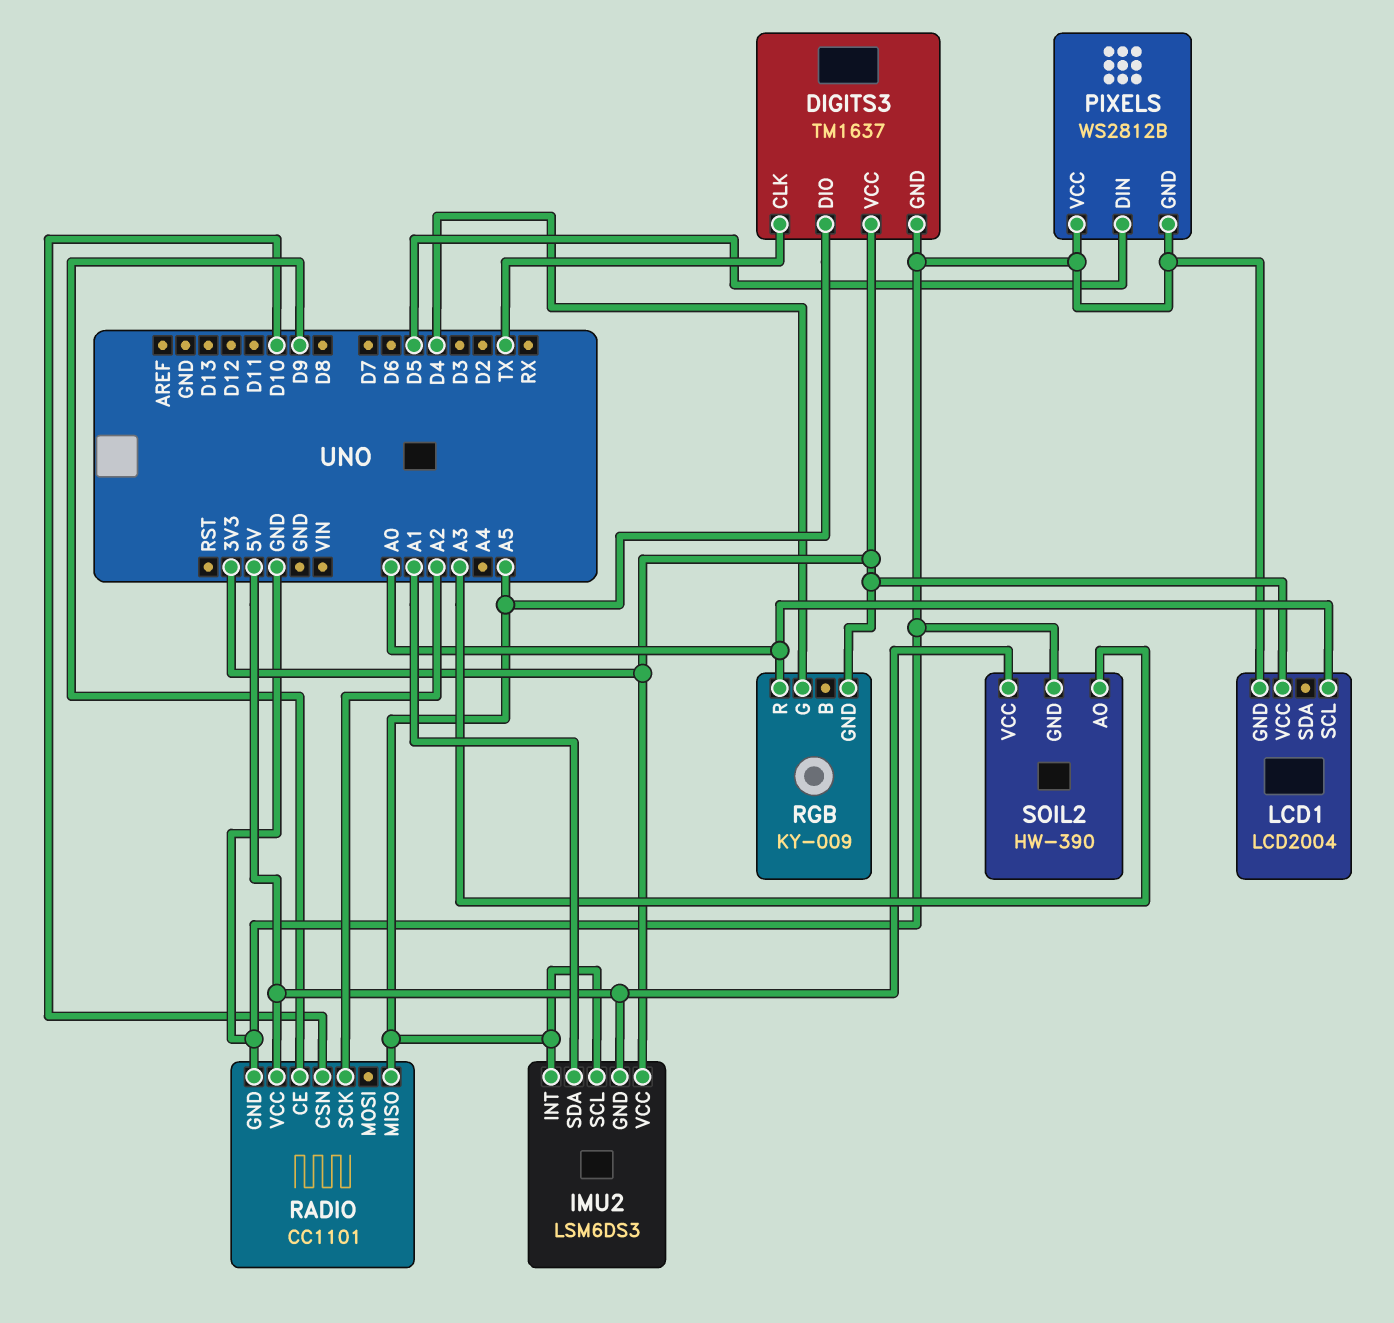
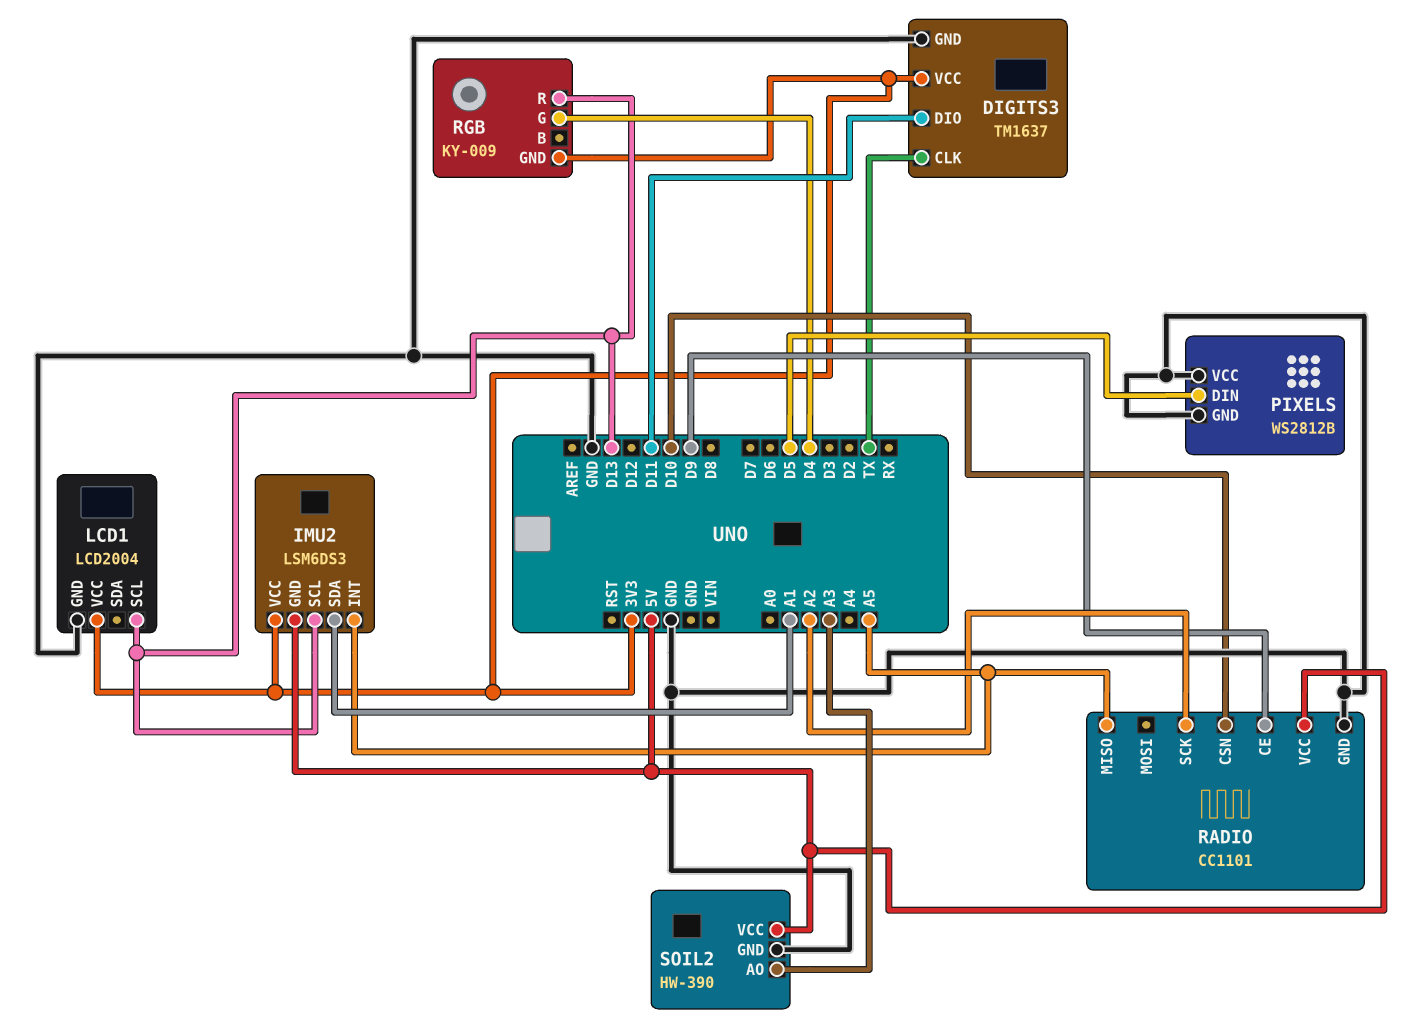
DIGITS3 pin DIO: A5 -> D11
IMU2 pin SCL: A5 -> D13
LCD1 pin SCL: A0 -> D13
RGB pin R: A0 -> D13

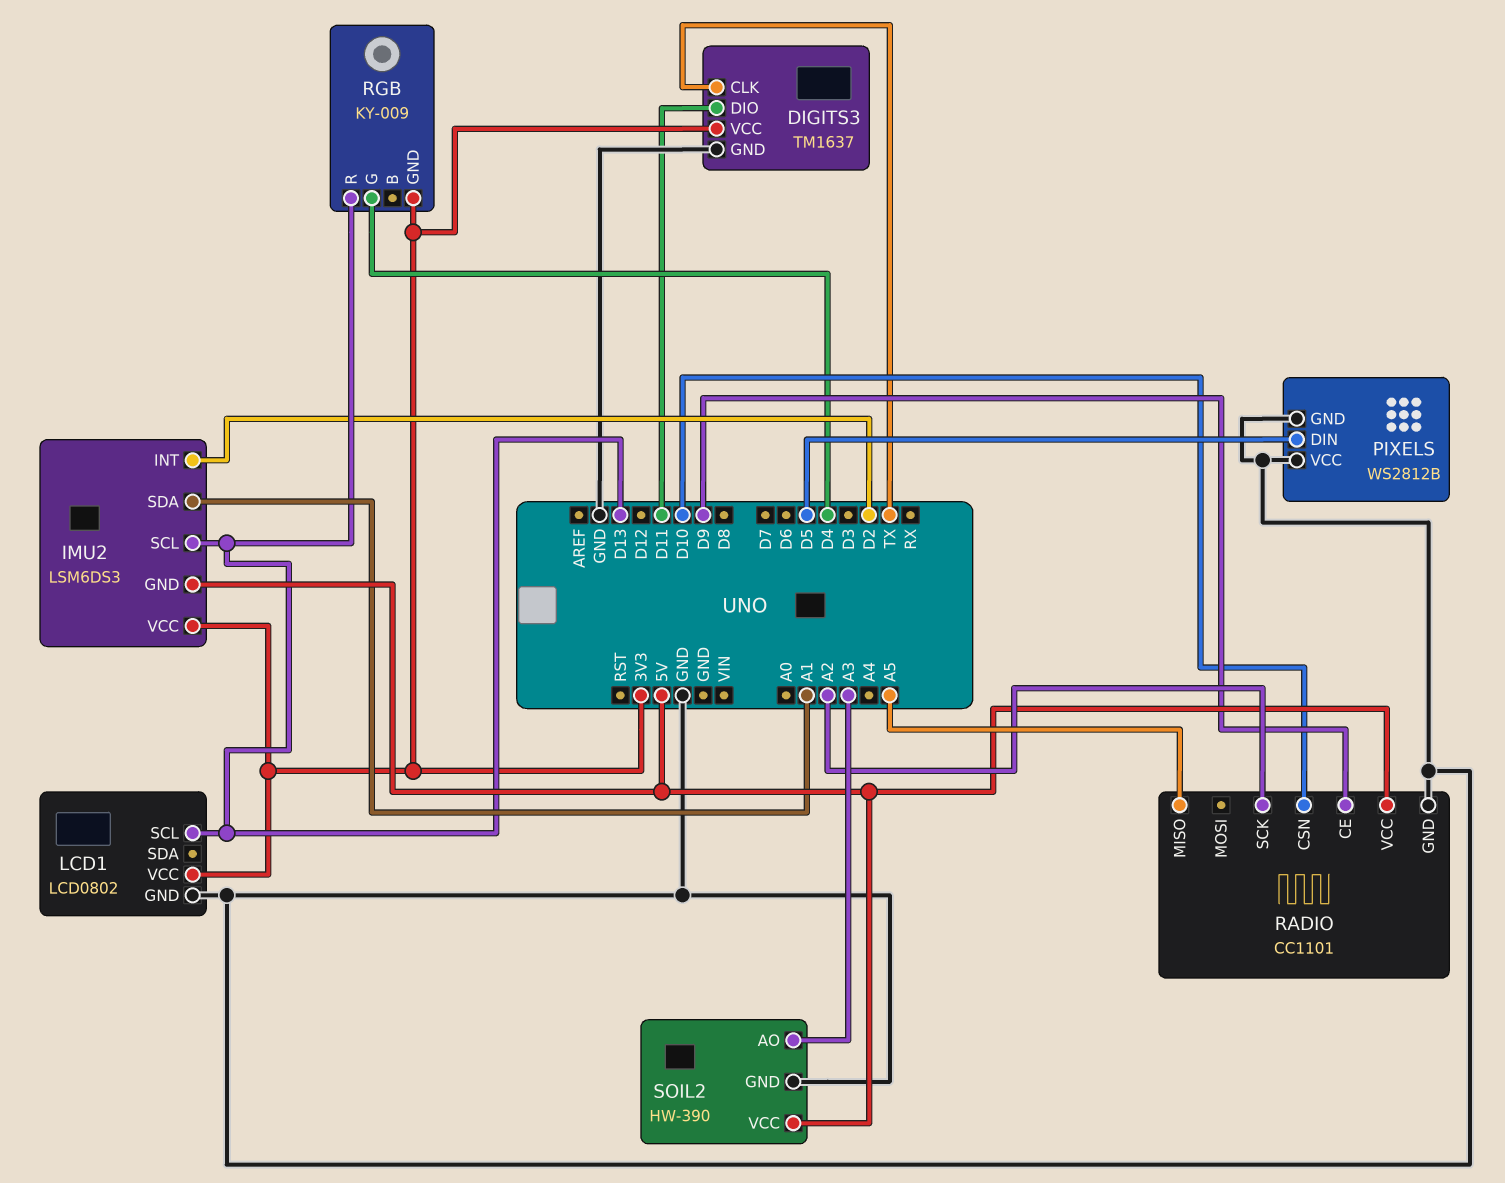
IMU2 pin INT: A5 -> D2
LCD1: LCD2004 -> LCD0802

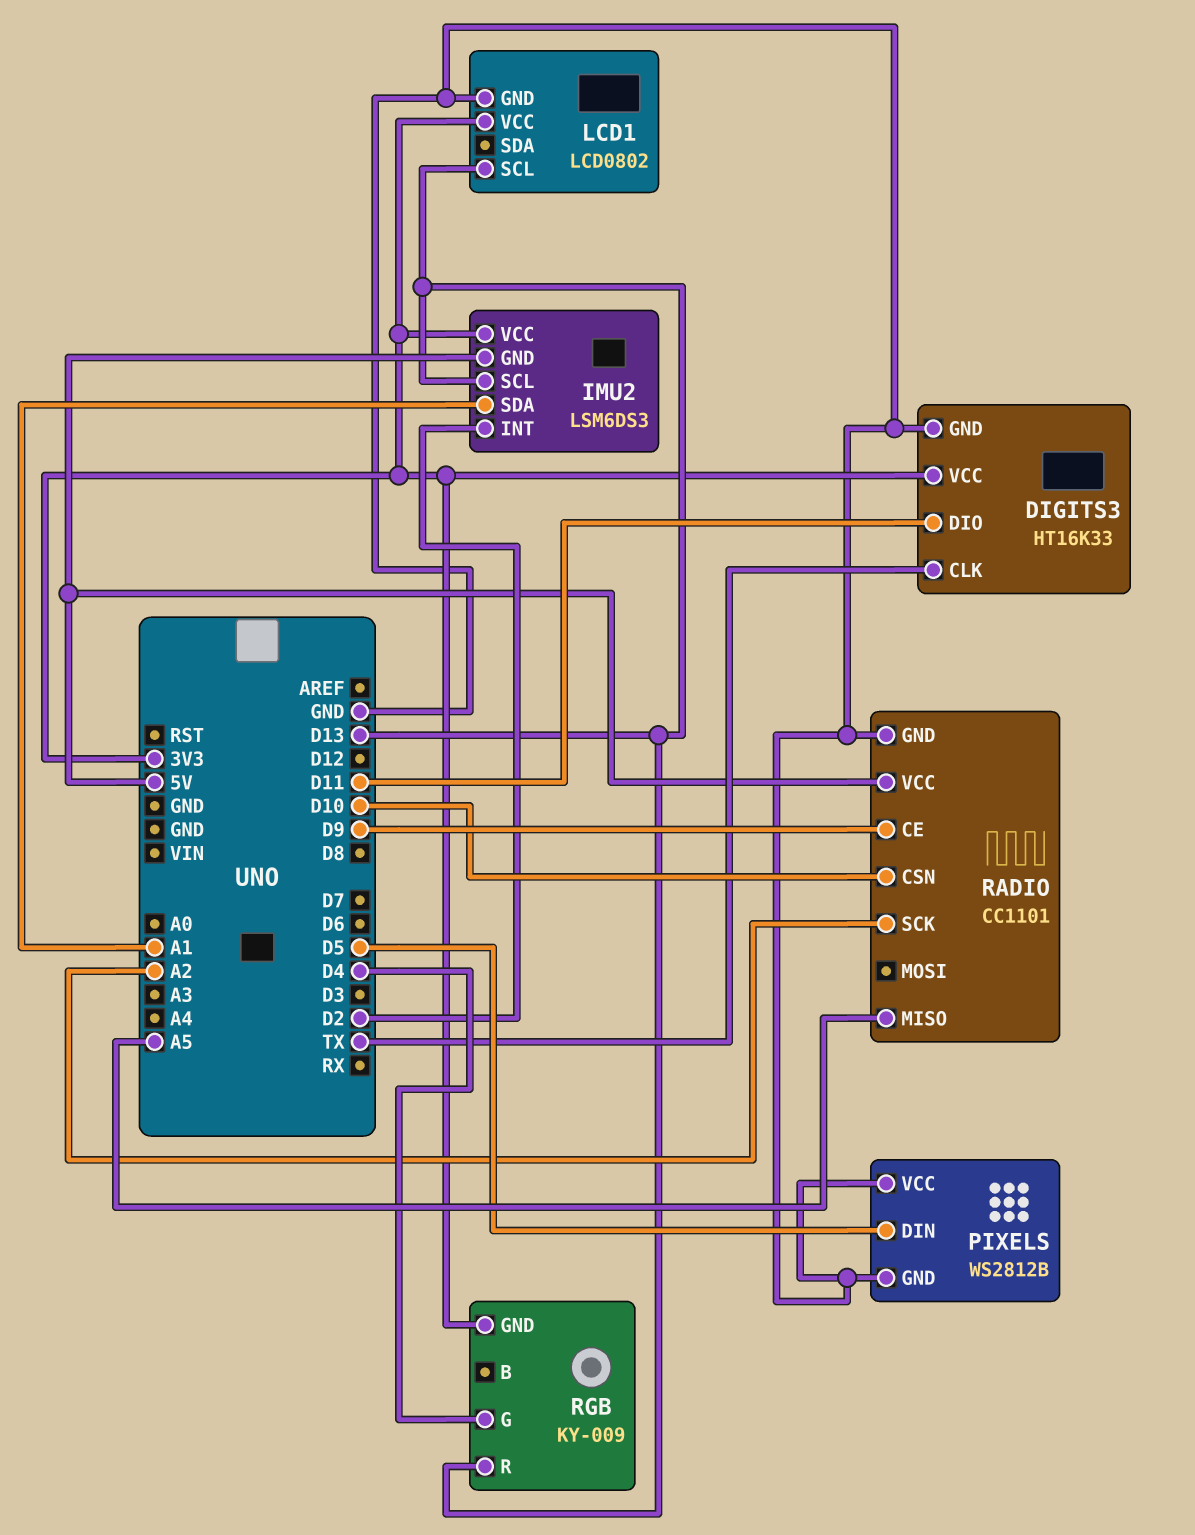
DIGITS3: TM1637 -> HT16K33
SOIL2: HW-390 -> none
SOIL2 pin AO: A3 -> none
SOIL2 pin GND: GND -> none
SOIL2 pin VCC: 5V -> none

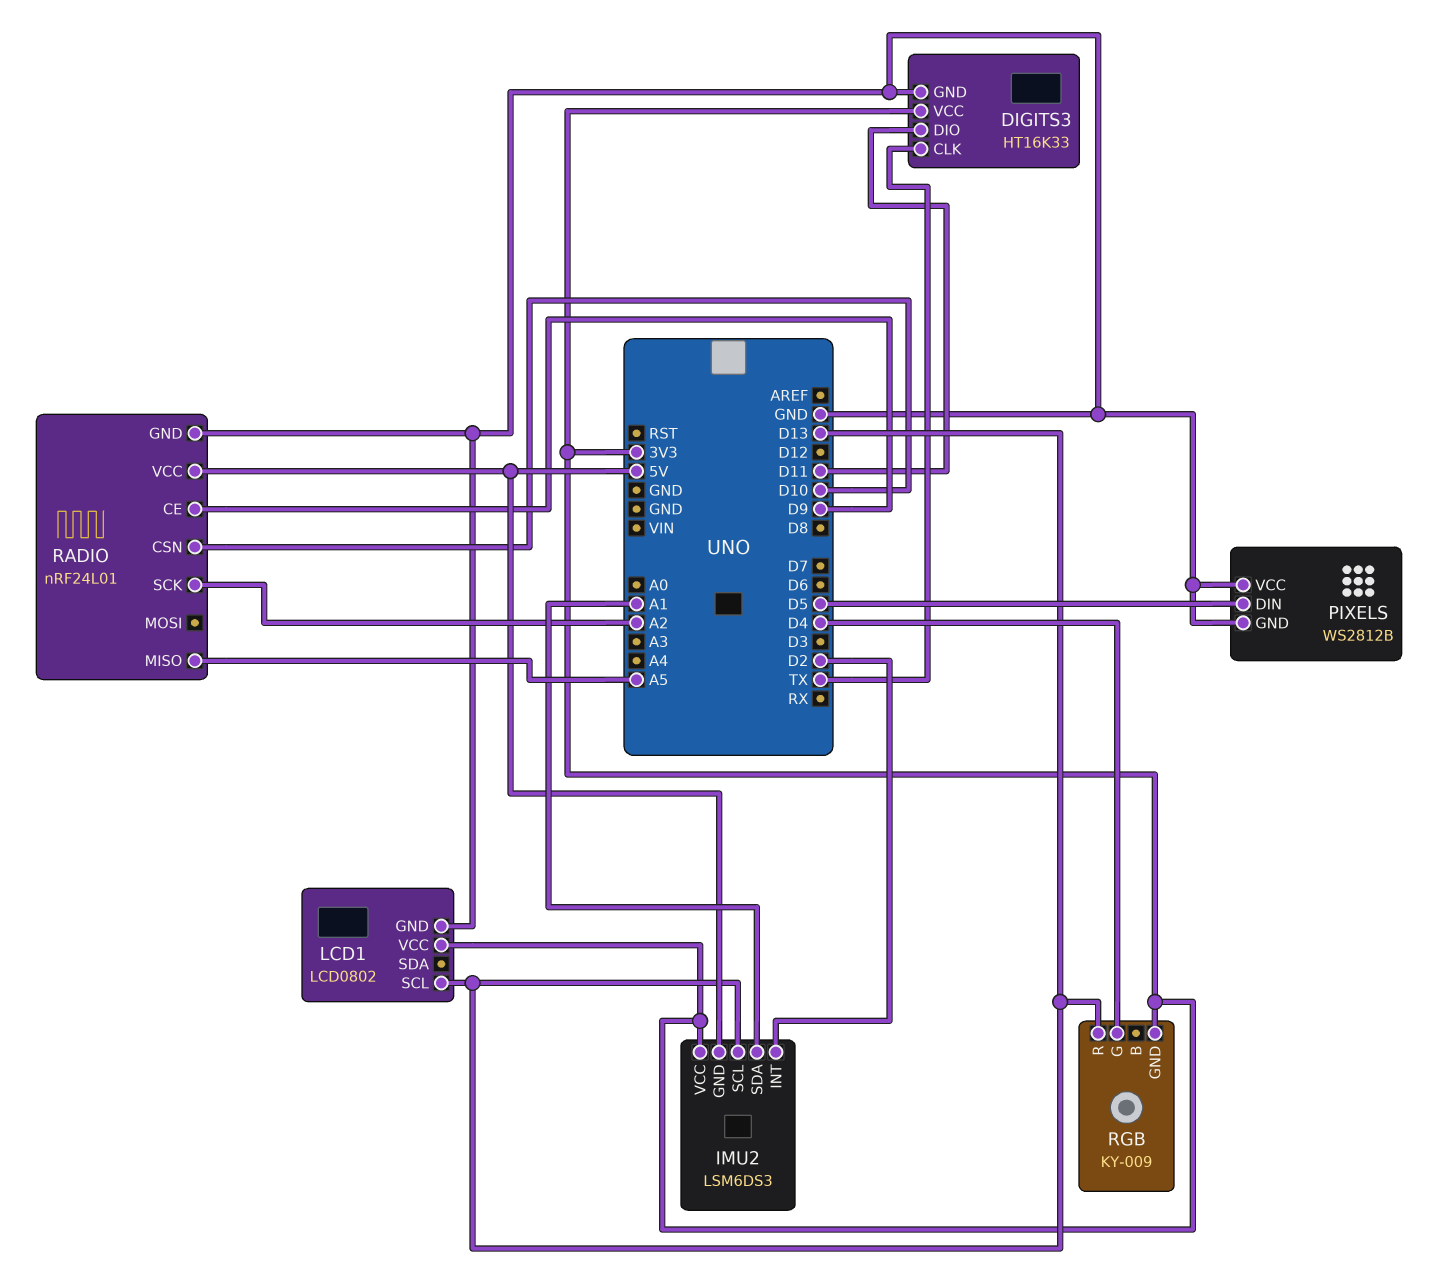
RADIO: CC1101 -> nRF24L01

